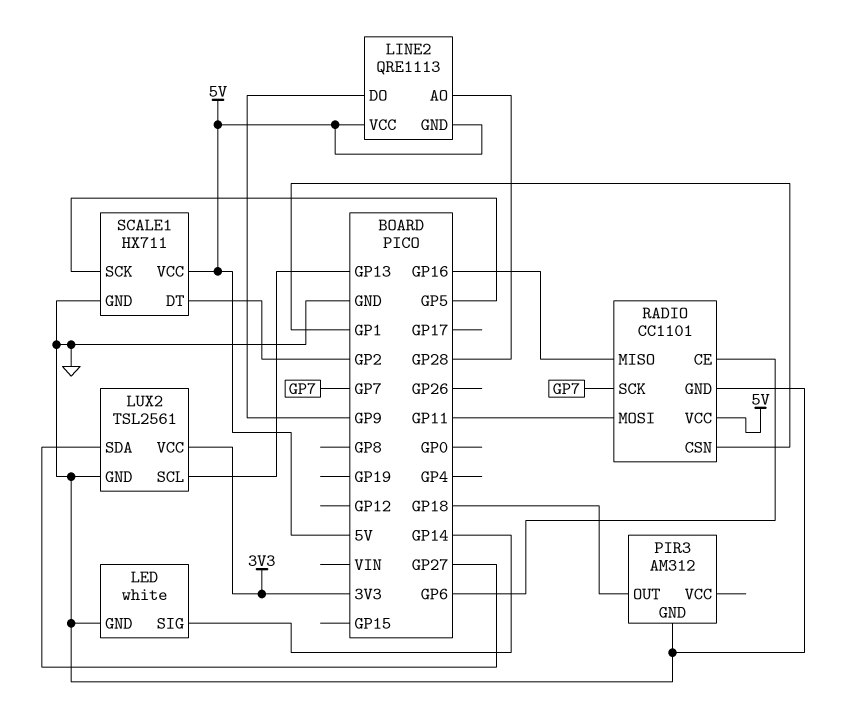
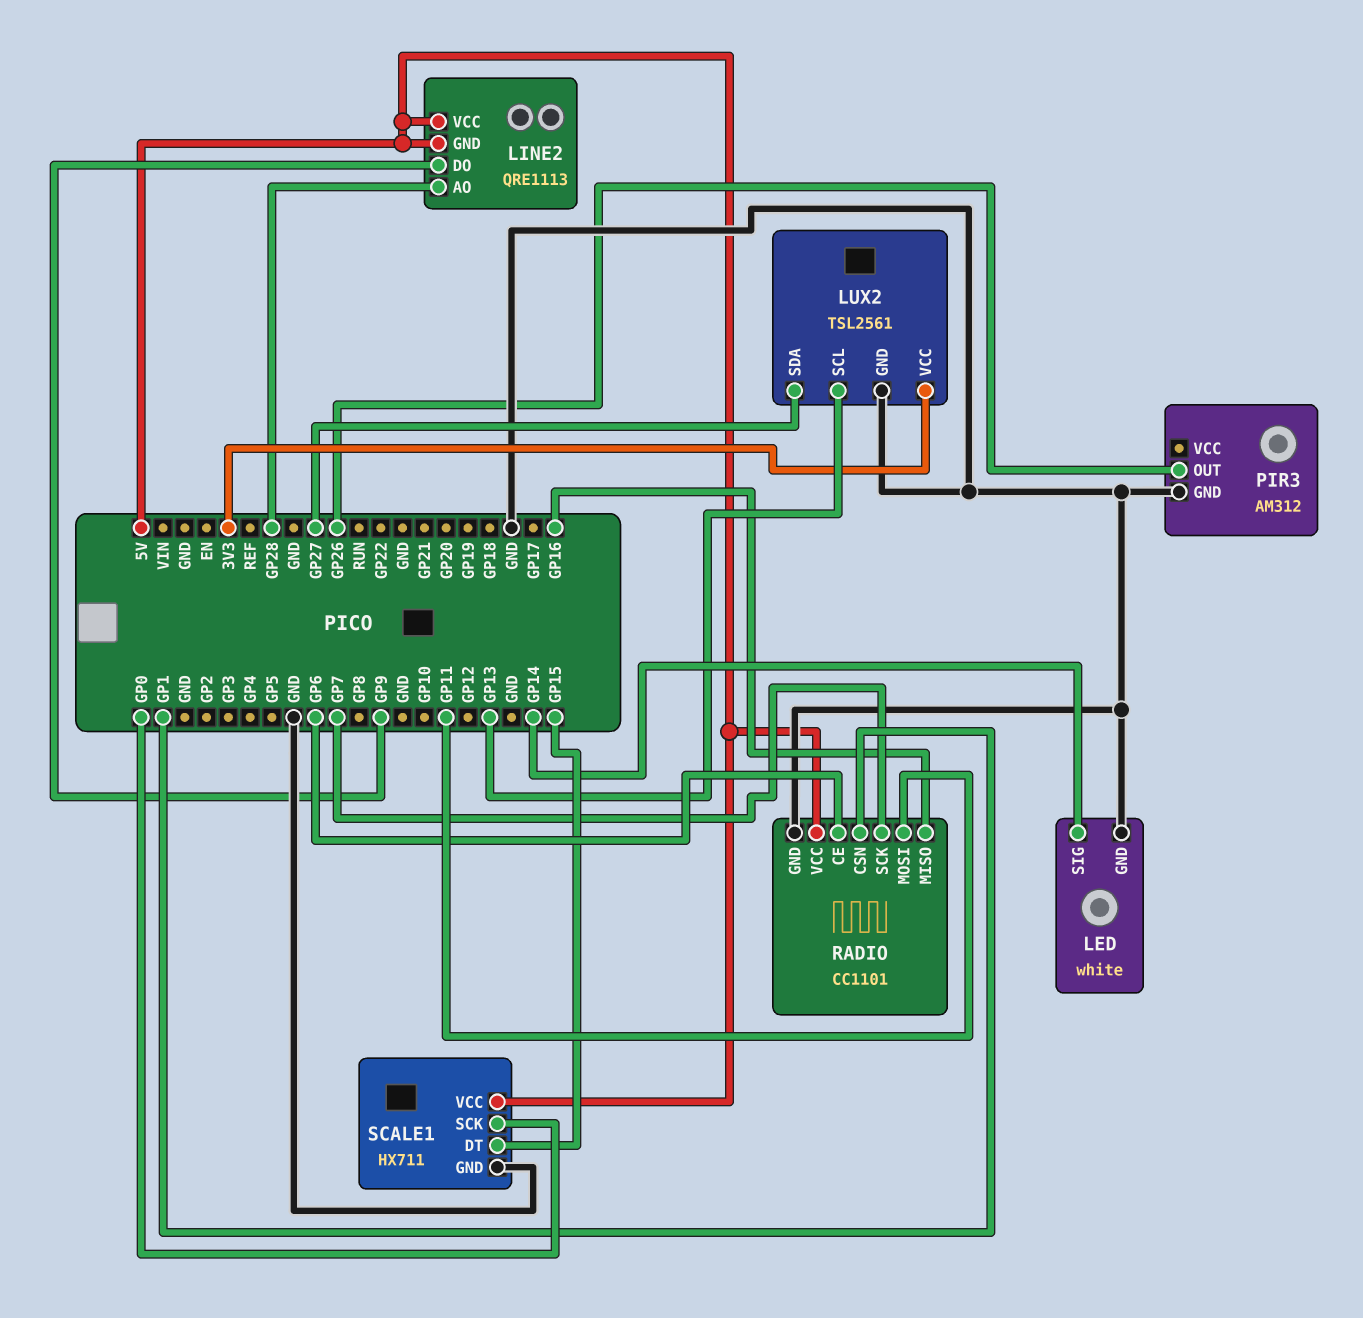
PIR3 pin OUT: GP18 -> GP26
SCALE1 pin DT: GP2 -> GP15
SCALE1 pin SCK: GP5 -> GP0

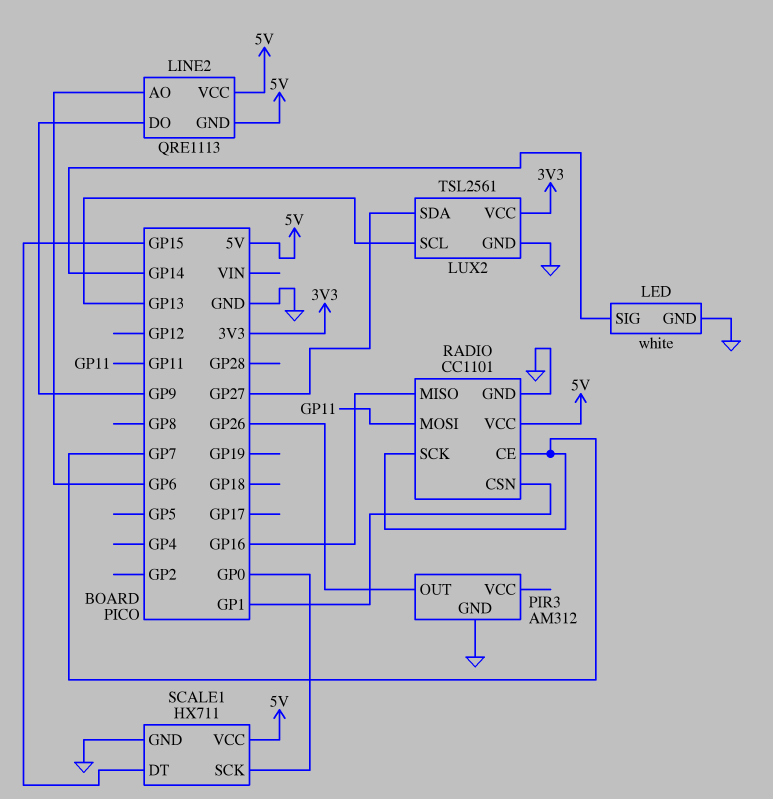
LINE2 pin AO: GP28 -> GP6
RADIO pin CE: GP6 -> GP7

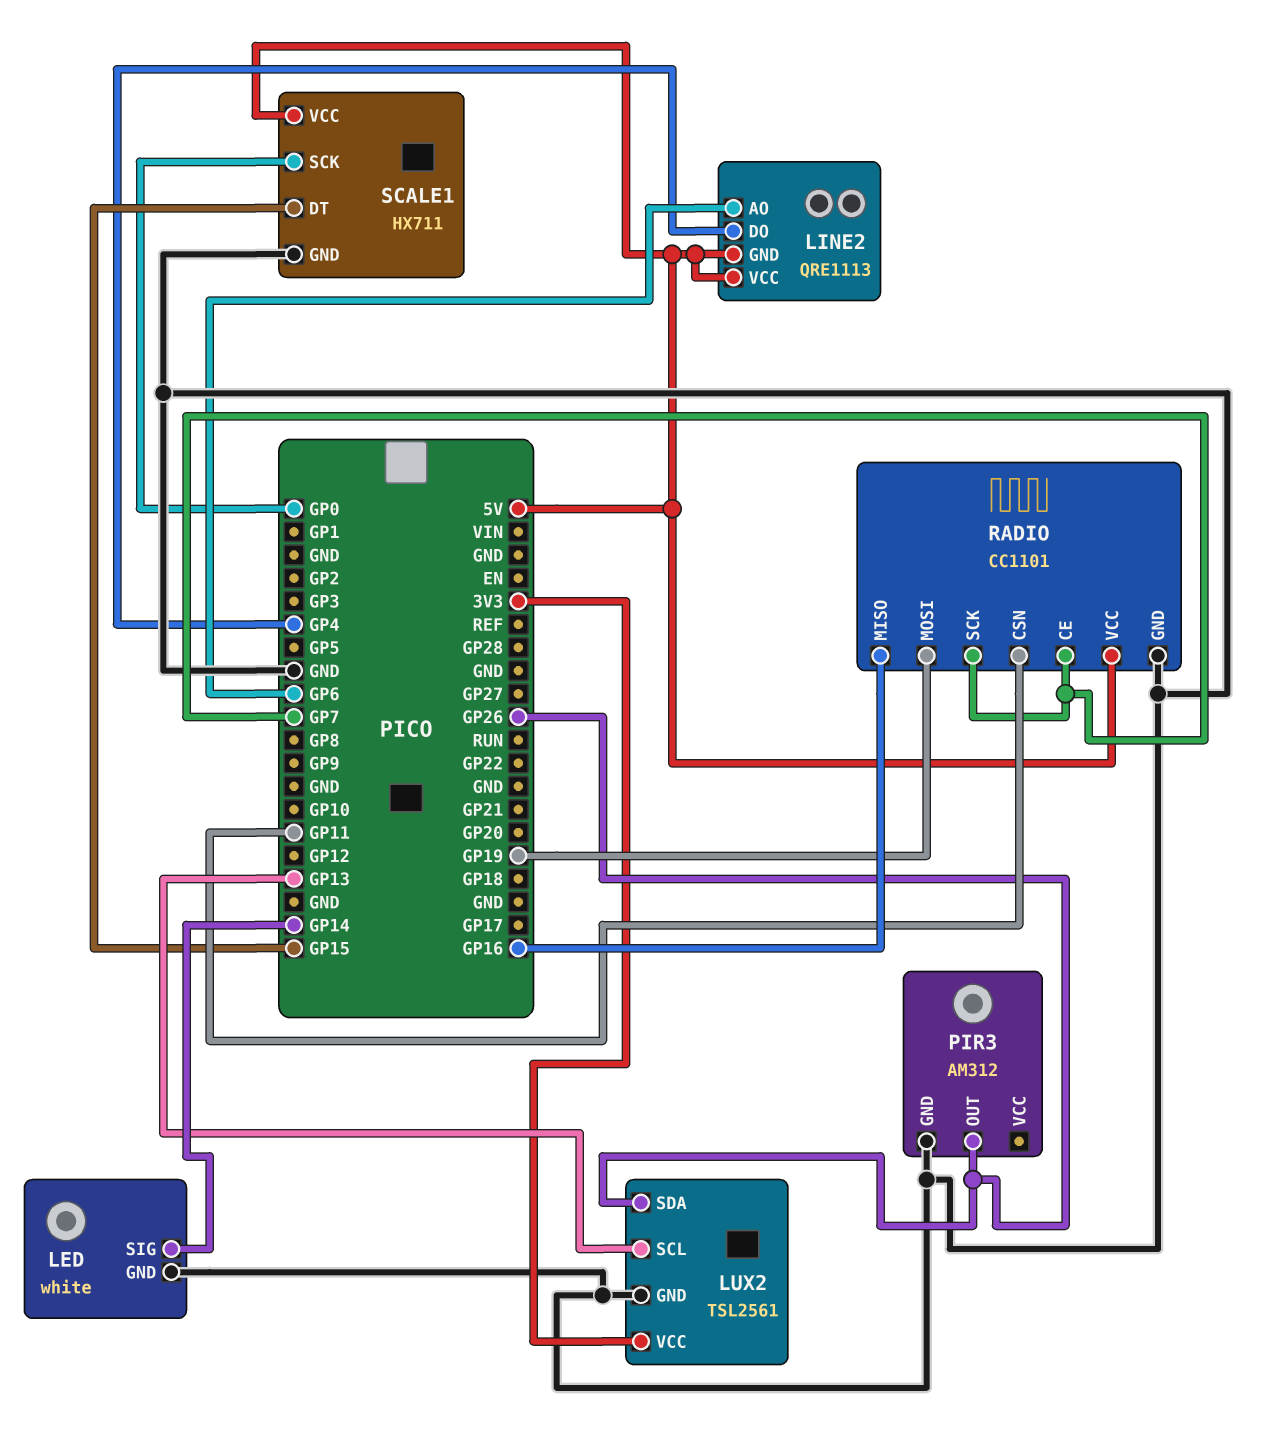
LINE2 pin DO: GP9 -> GP4
LUX2 pin SDA: GP27 -> GP26
RADIO pin CSN: GP1 -> GP11
RADIO pin MOSI: GP11 -> GP19

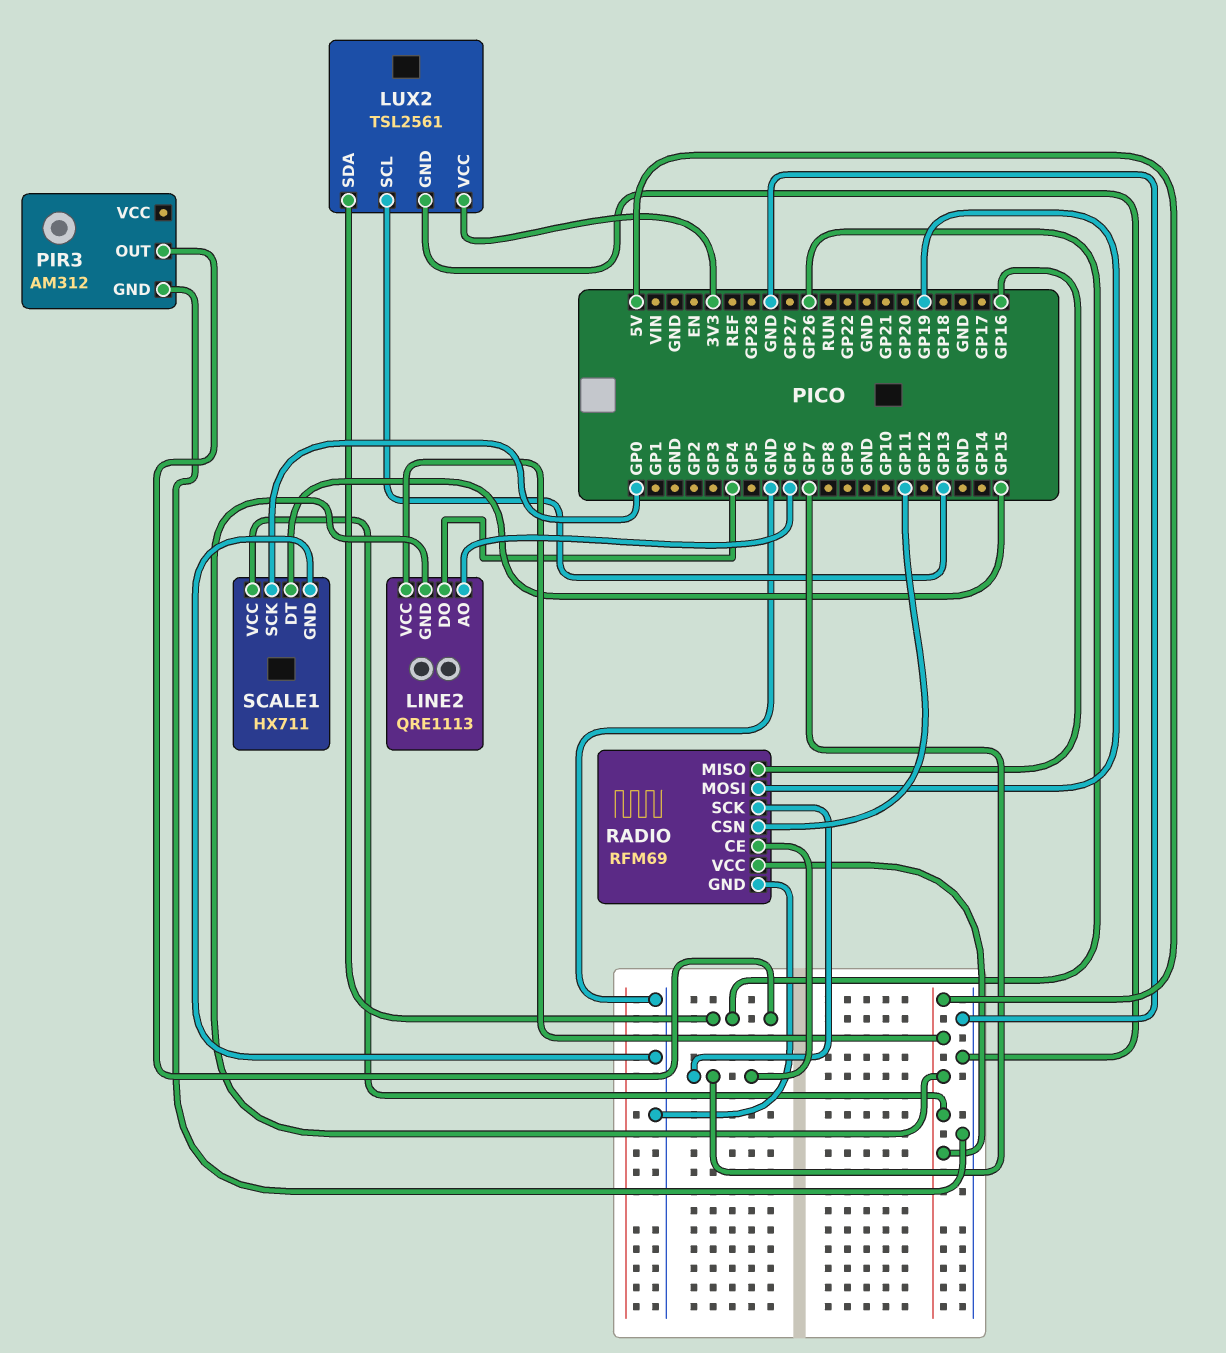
LED: white -> none
LED pin GND: GND -> none
LED pin SIG: GP14 -> none
RADIO: CC1101 -> RFM69

